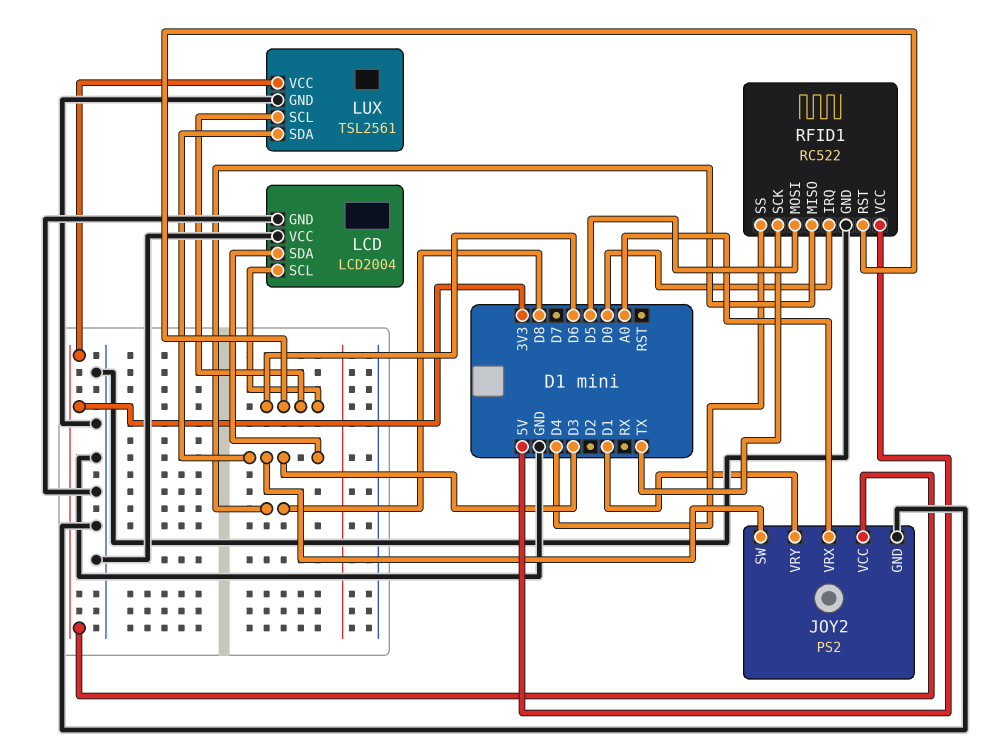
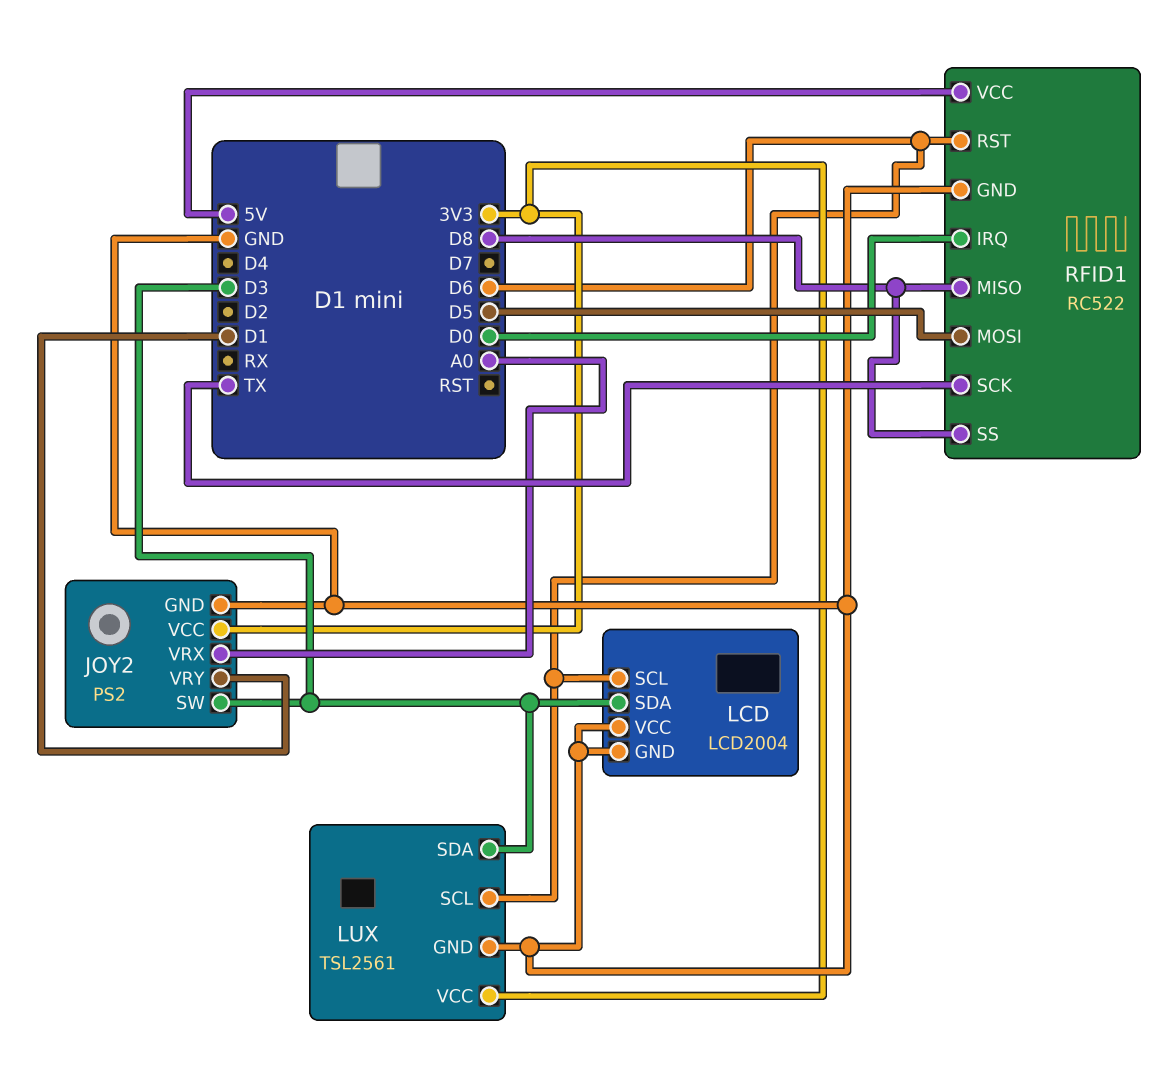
RFID1 pin SS: D4 -> D8

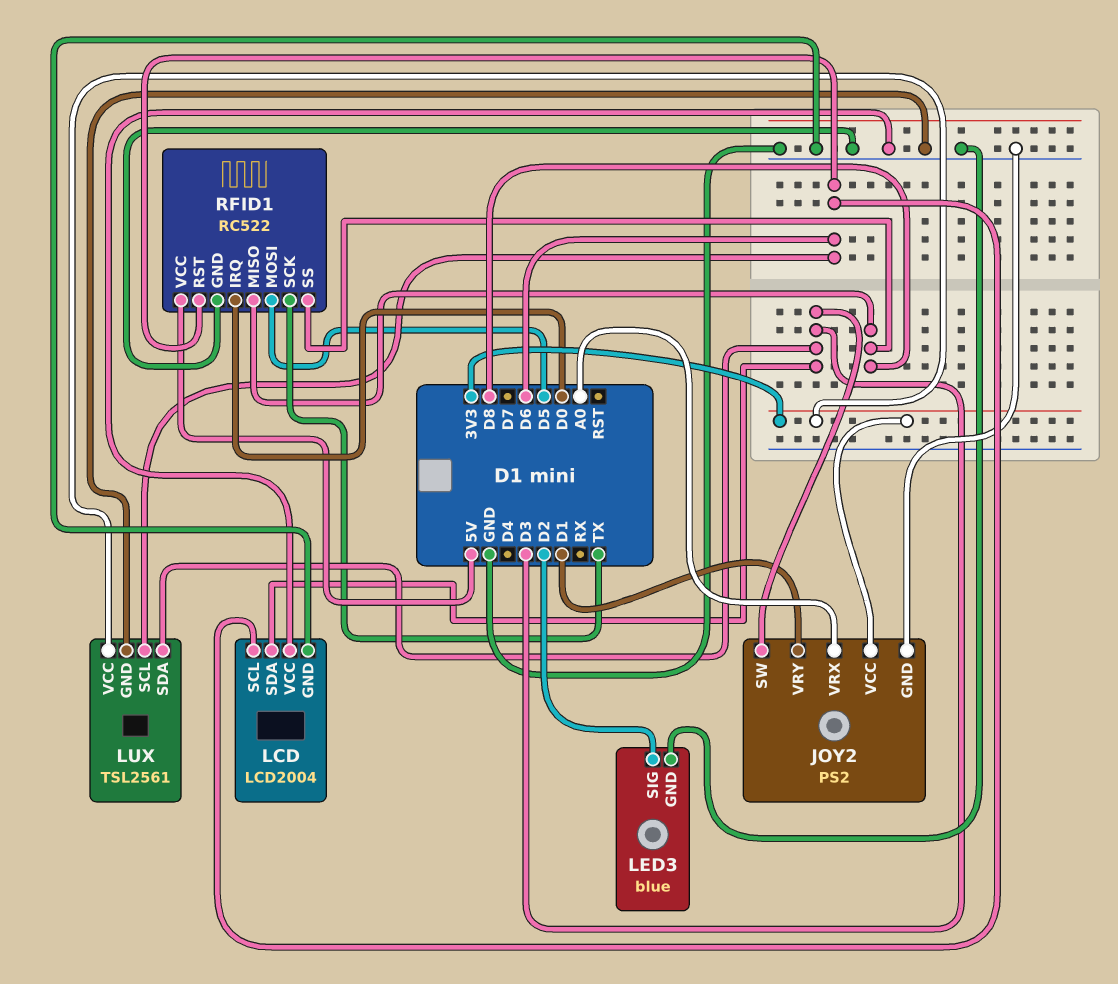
LED3: none -> blue
LED3 pin GND: none -> GND
LED3 pin SIG: none -> D2

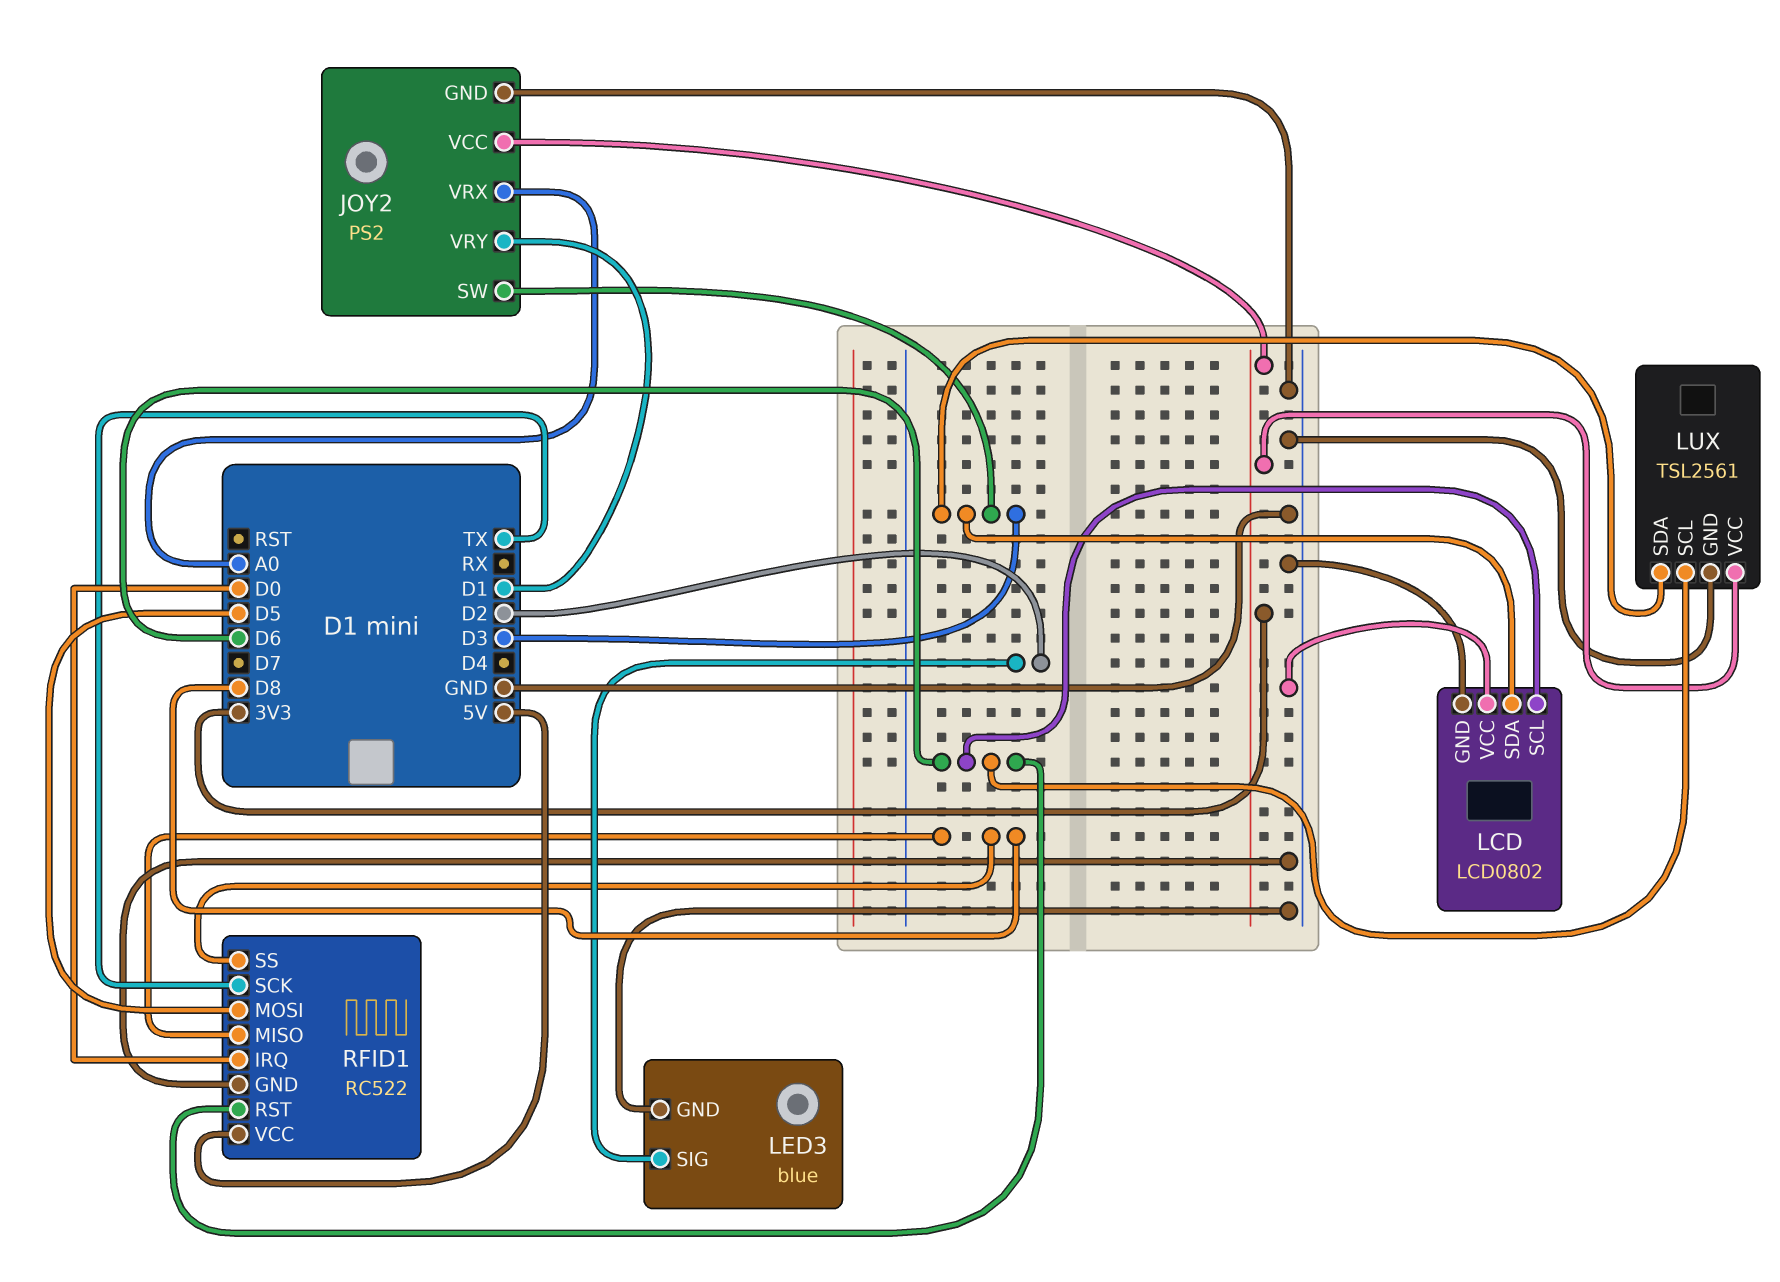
LCD: LCD2004 -> LCD0802

